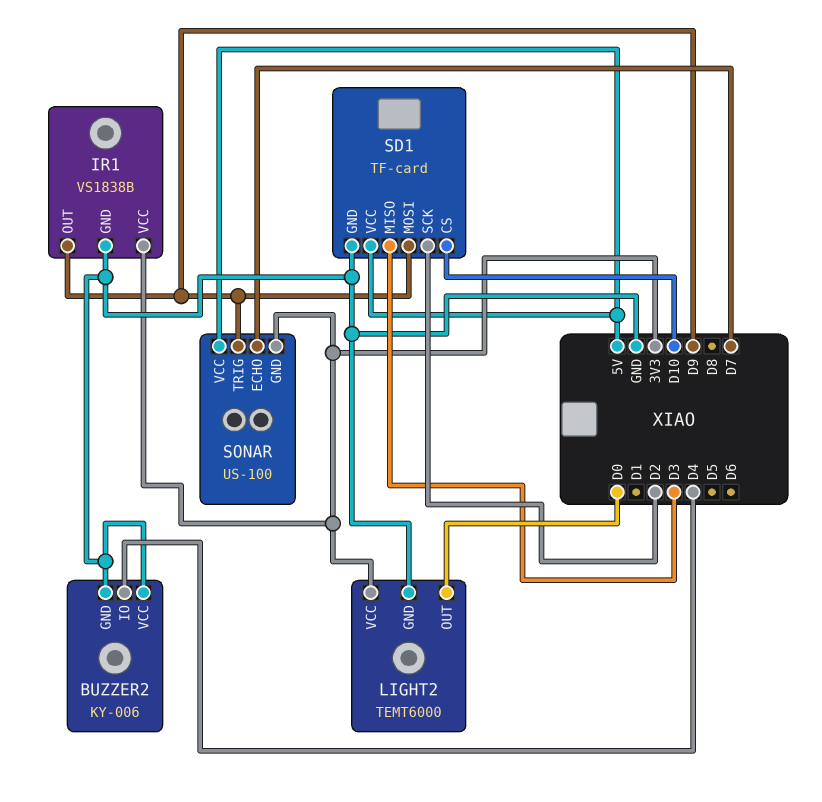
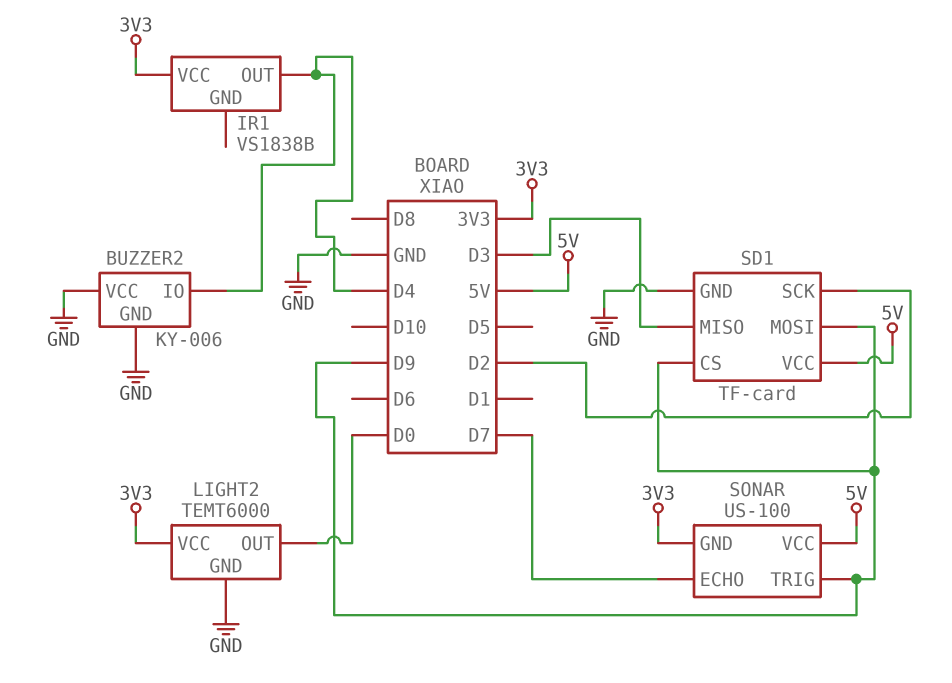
IR1 pin GND: GND -> none
IR1 pin OUT: D9 -> D4
SD1 pin CS: D10 -> D9

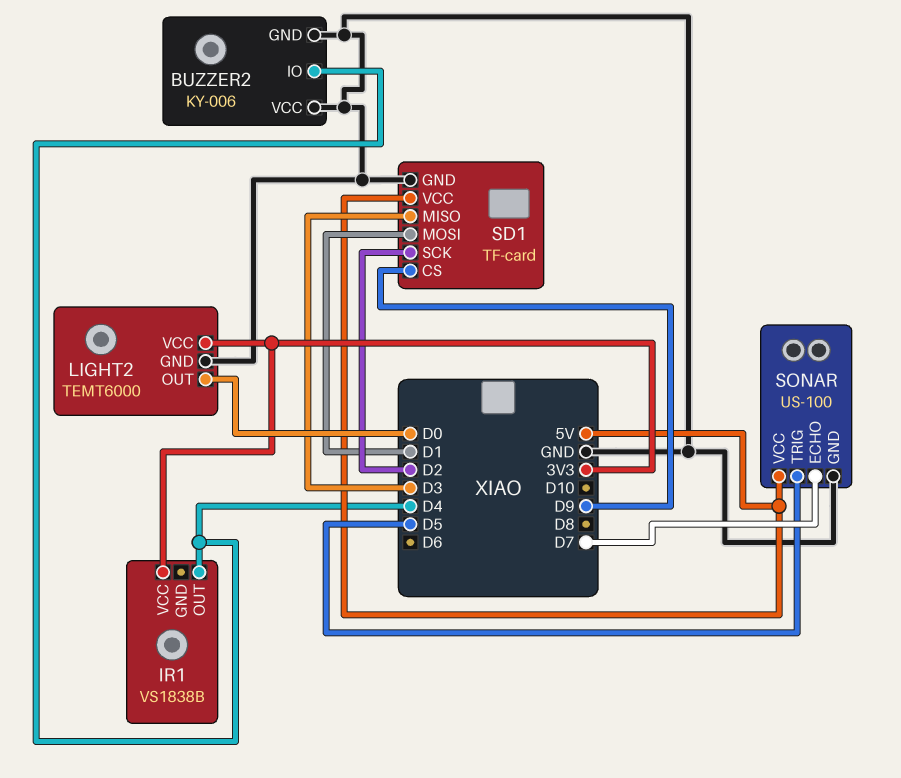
SD1 pin MOSI: D9 -> D1
SONAR pin GND: 3V3 -> GND
SONAR pin TRIG: D9 -> D5

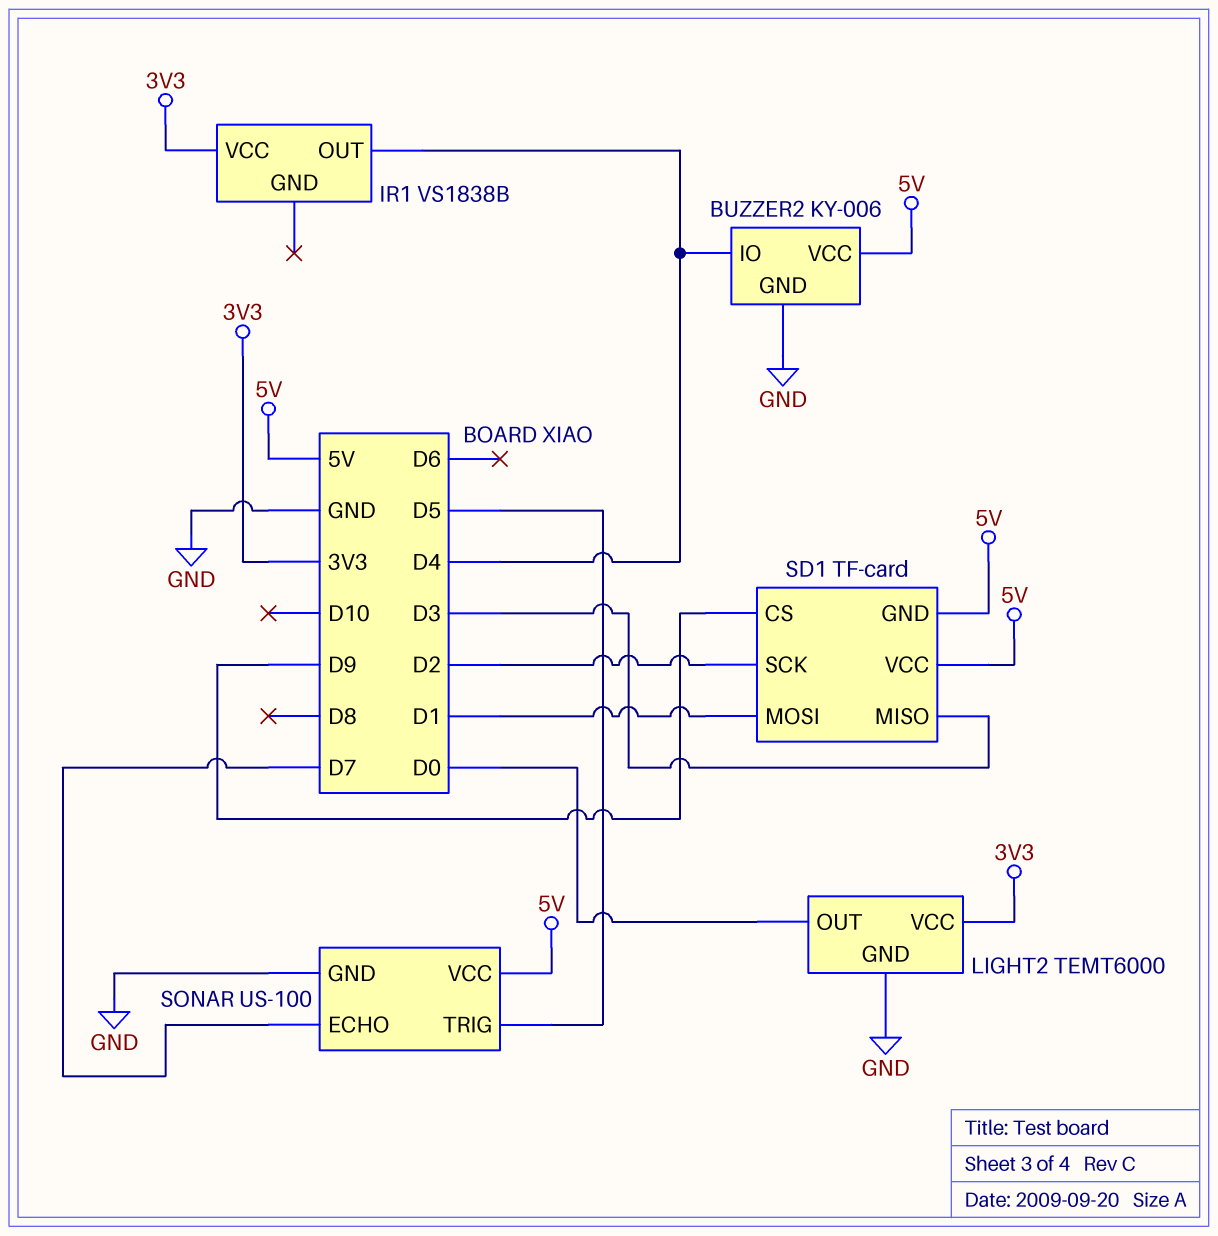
BUZZER2 pin VCC: GND -> 5V
SD1 pin GND: GND -> 5V

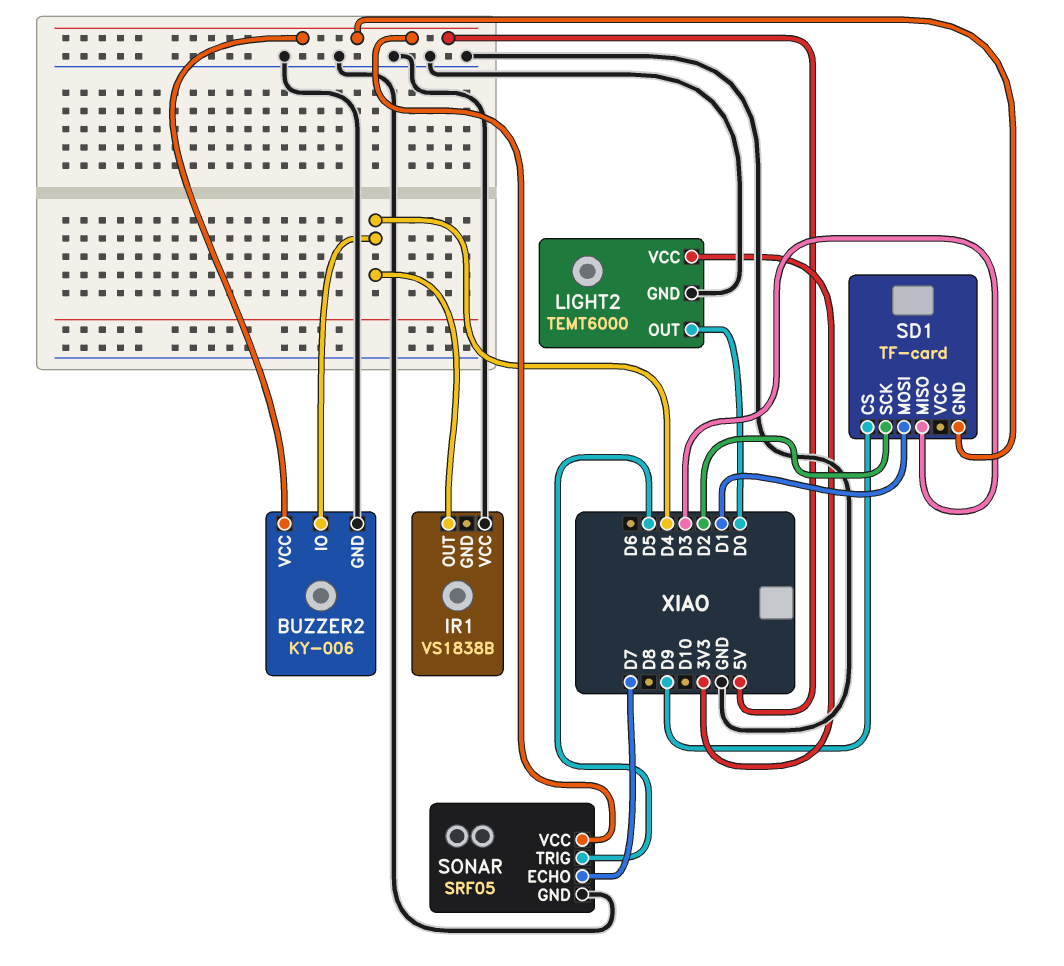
IR1 pin VCC: 3V3 -> GND
SD1 pin VCC: 5V -> none
SONAR: US-100 -> SRF05

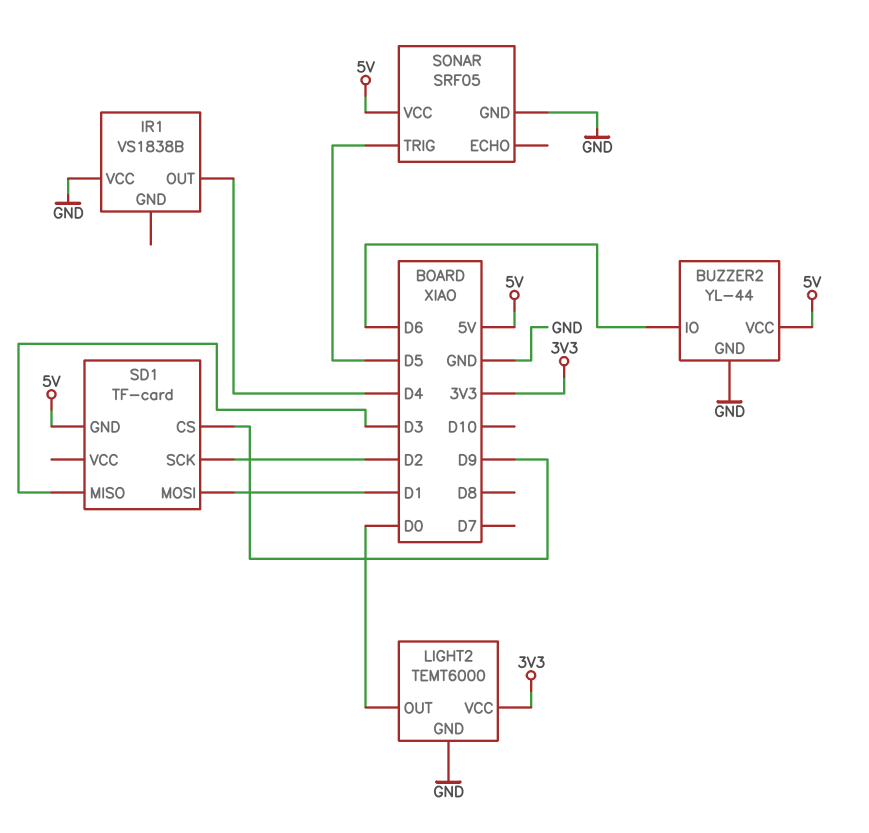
BUZZER2: KY-006 -> YL-44
BUZZER2 pin IO: D4 -> D6
SONAR pin ECHO: D7 -> none

